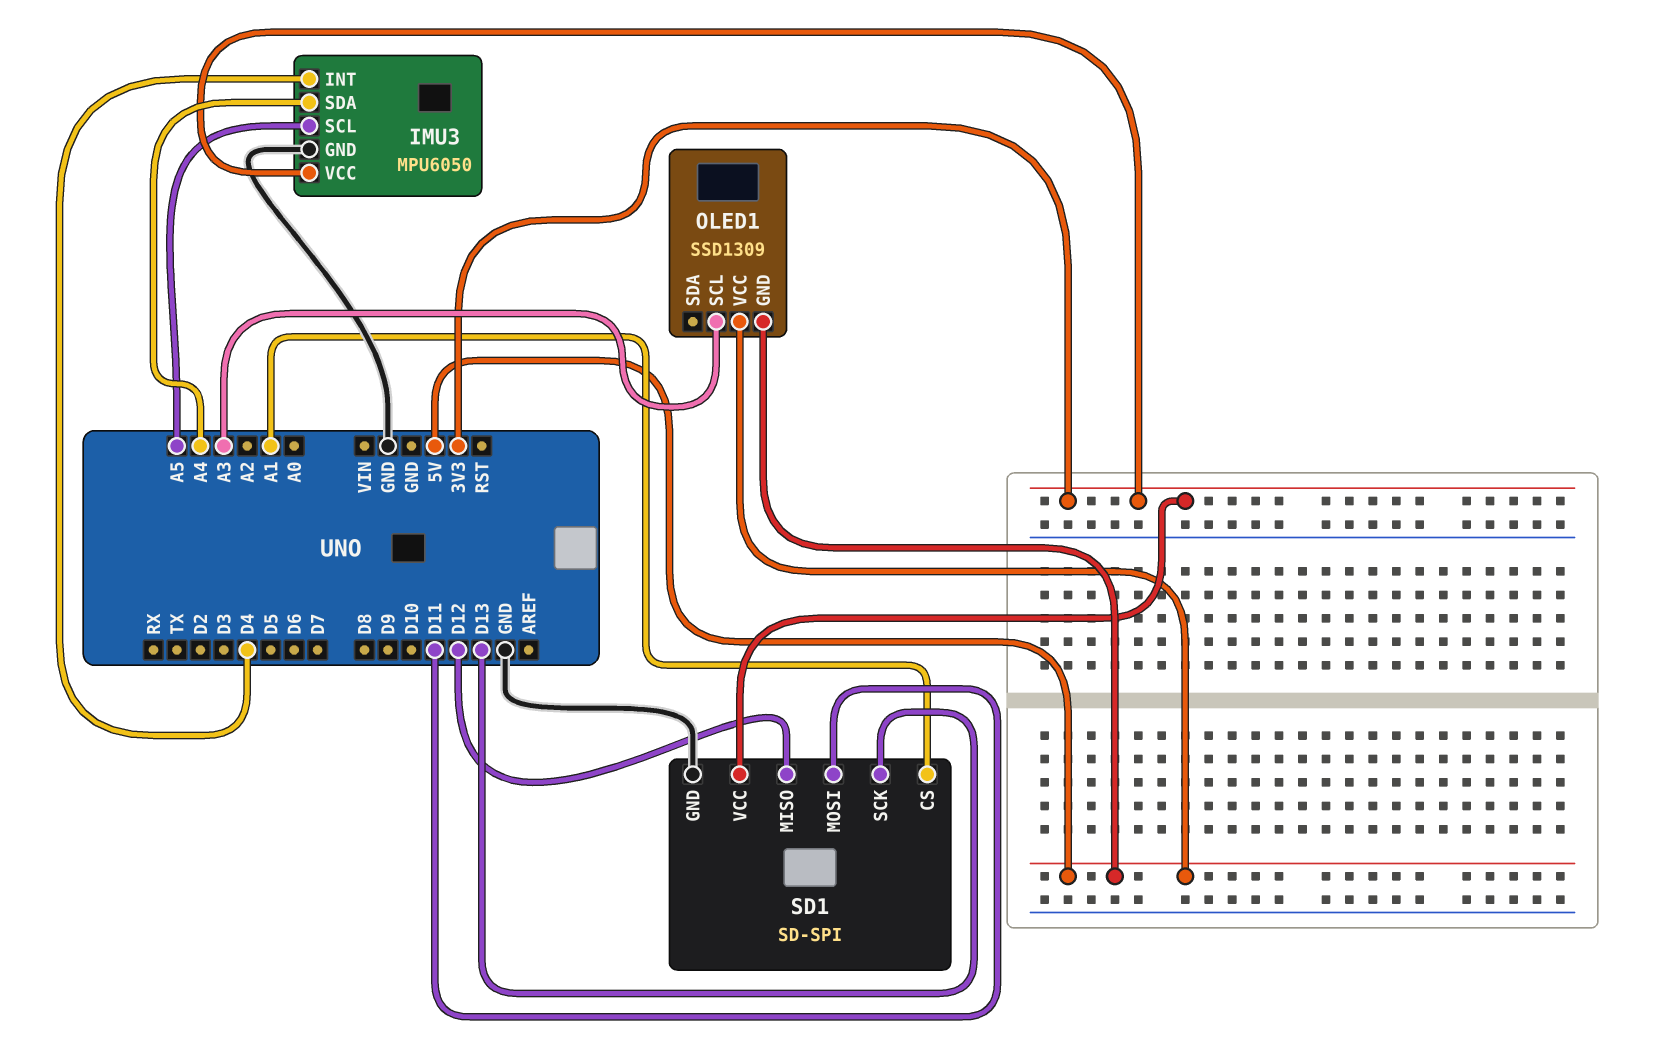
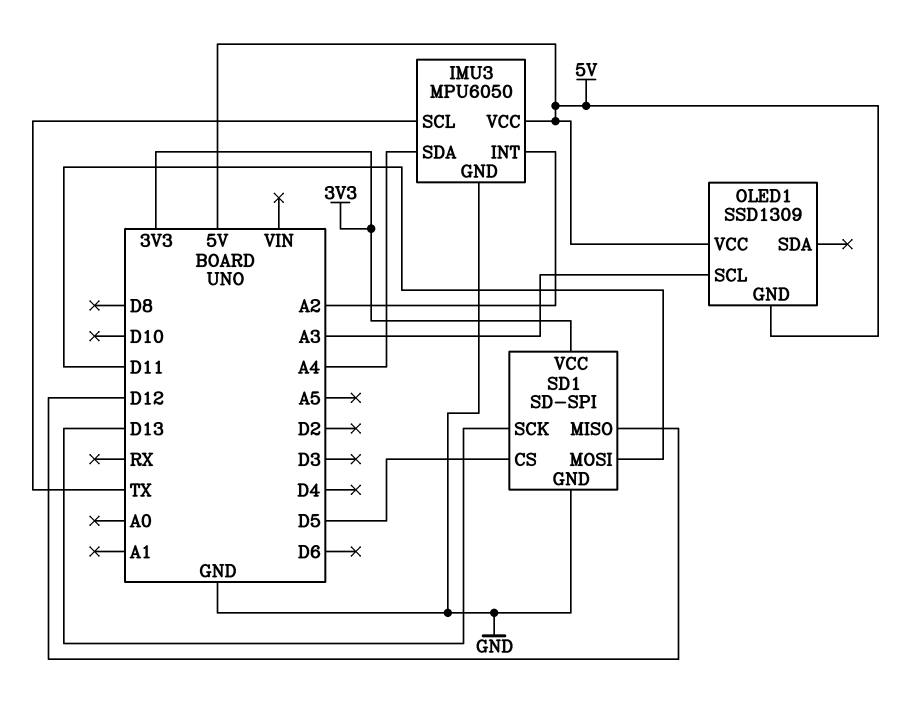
IMU3 pin INT: D4 -> A2
IMU3 pin SCL: A5 -> TX
IMU3 pin VCC: 3V3 -> 5V
SD1 pin CS: A1 -> D5

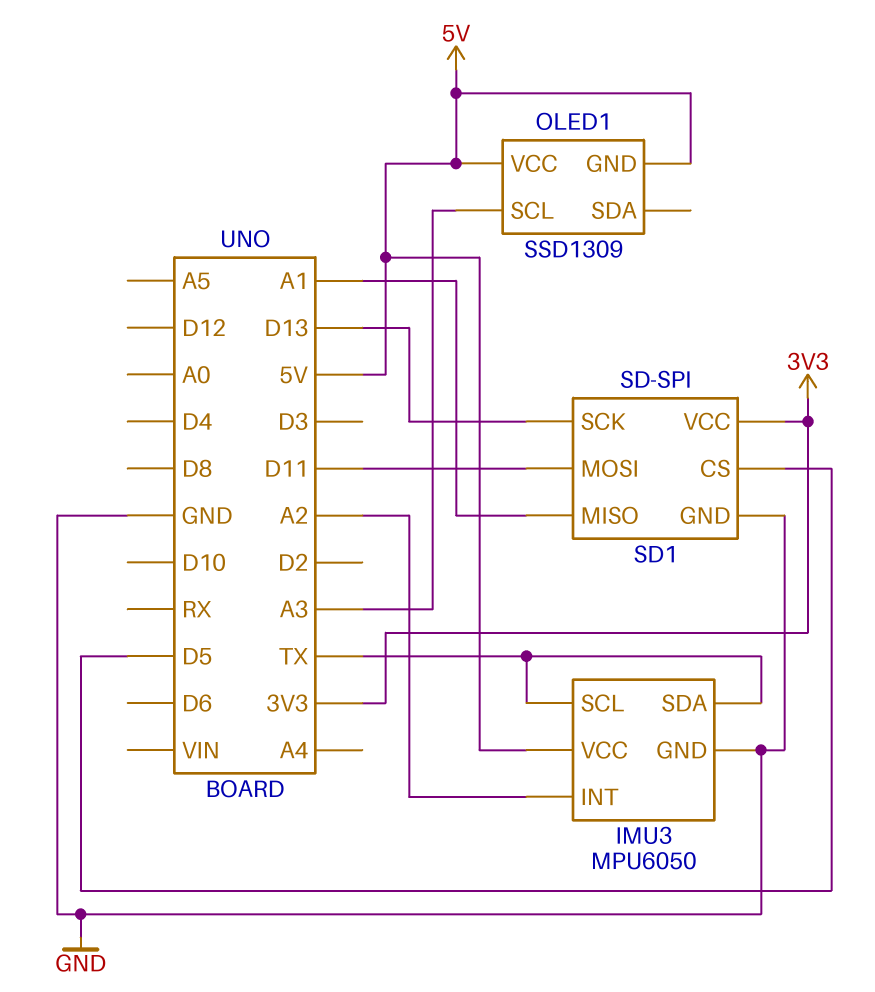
IMU3 pin SDA: A4 -> TX
SD1 pin MISO: D12 -> A1

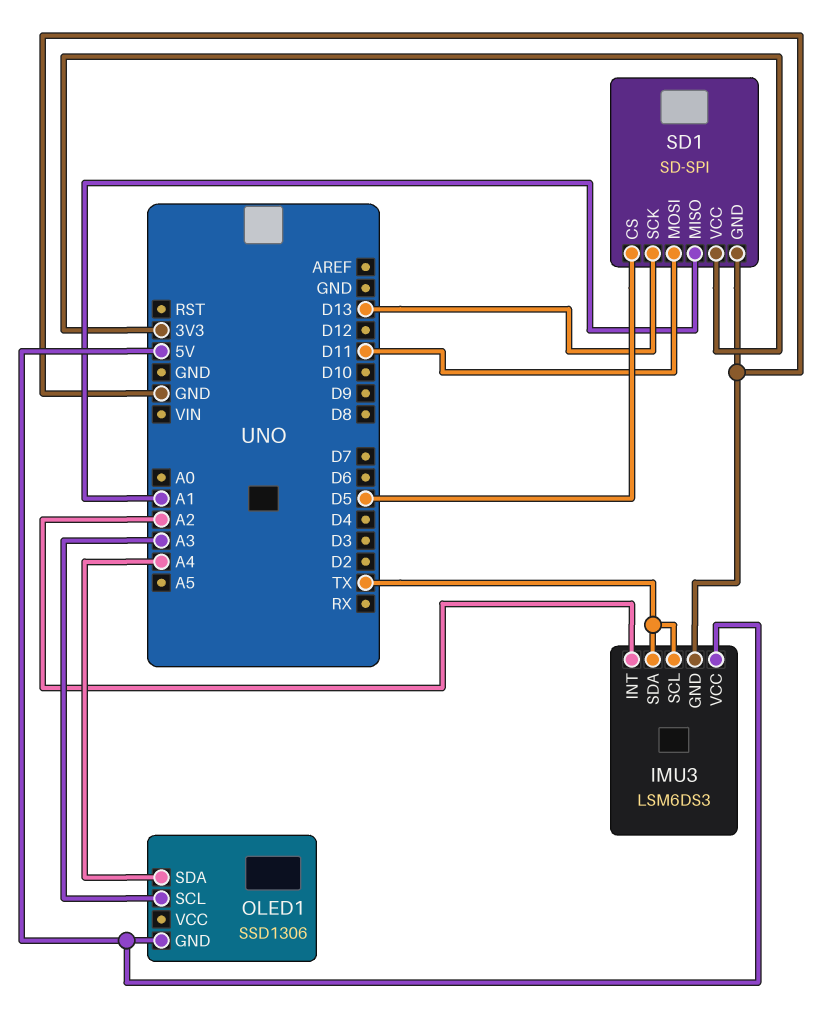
IMU3: MPU6050 -> LSM6DS3
OLED1: SSD1309 -> SSD1306
OLED1 pin SDA: none -> A4
OLED1 pin VCC: 5V -> none

